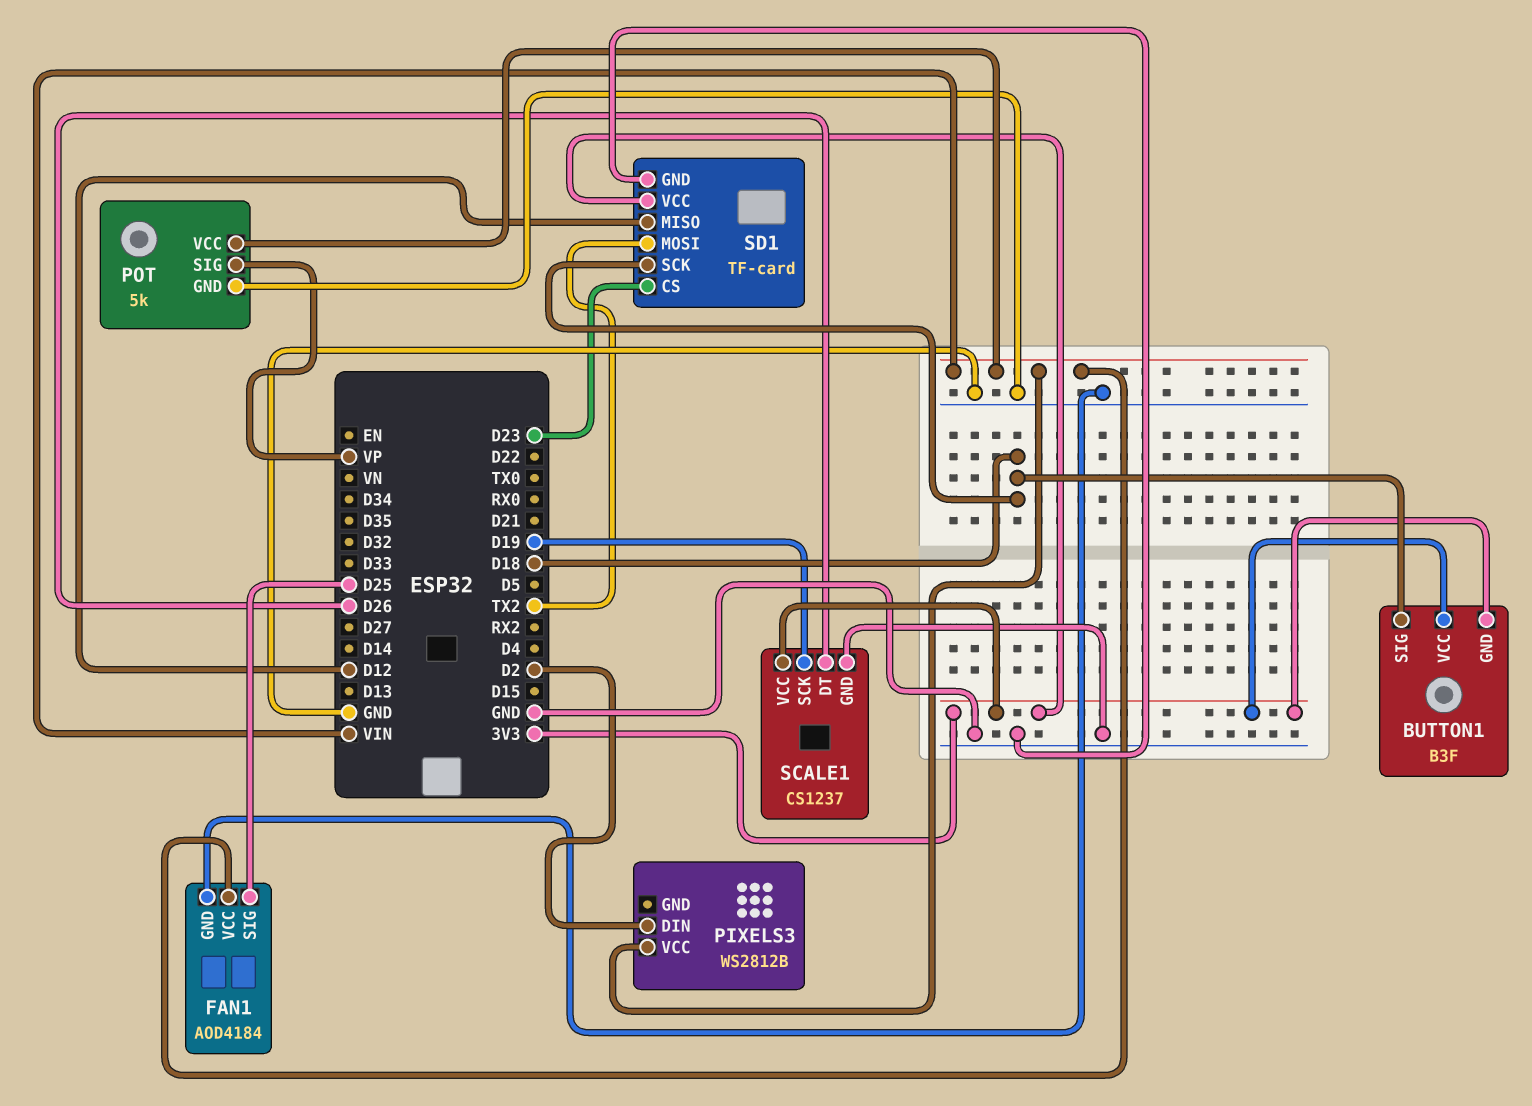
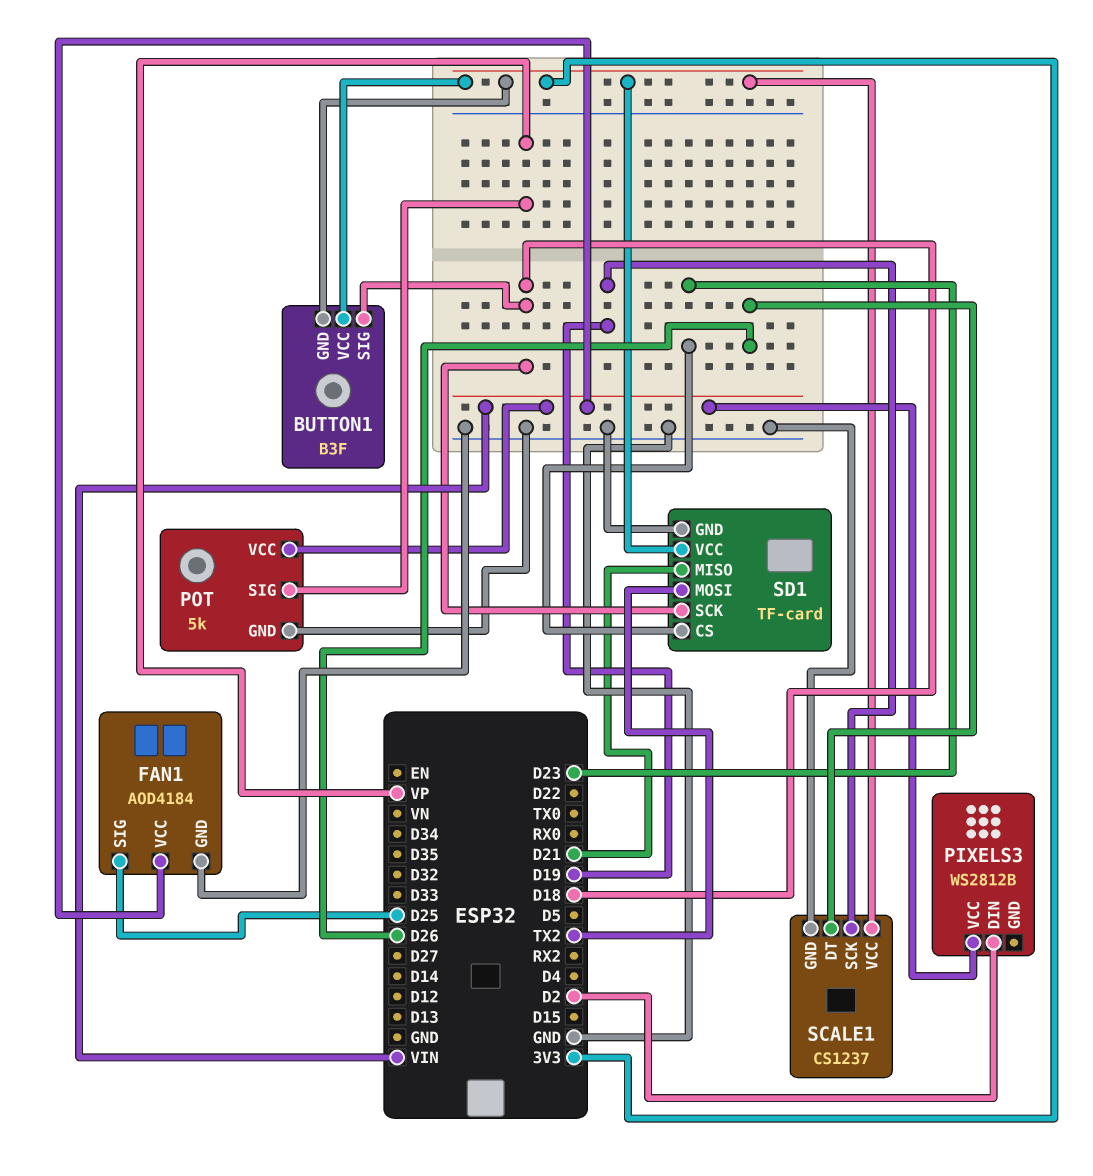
SD1 pin MISO: D12 -> D21

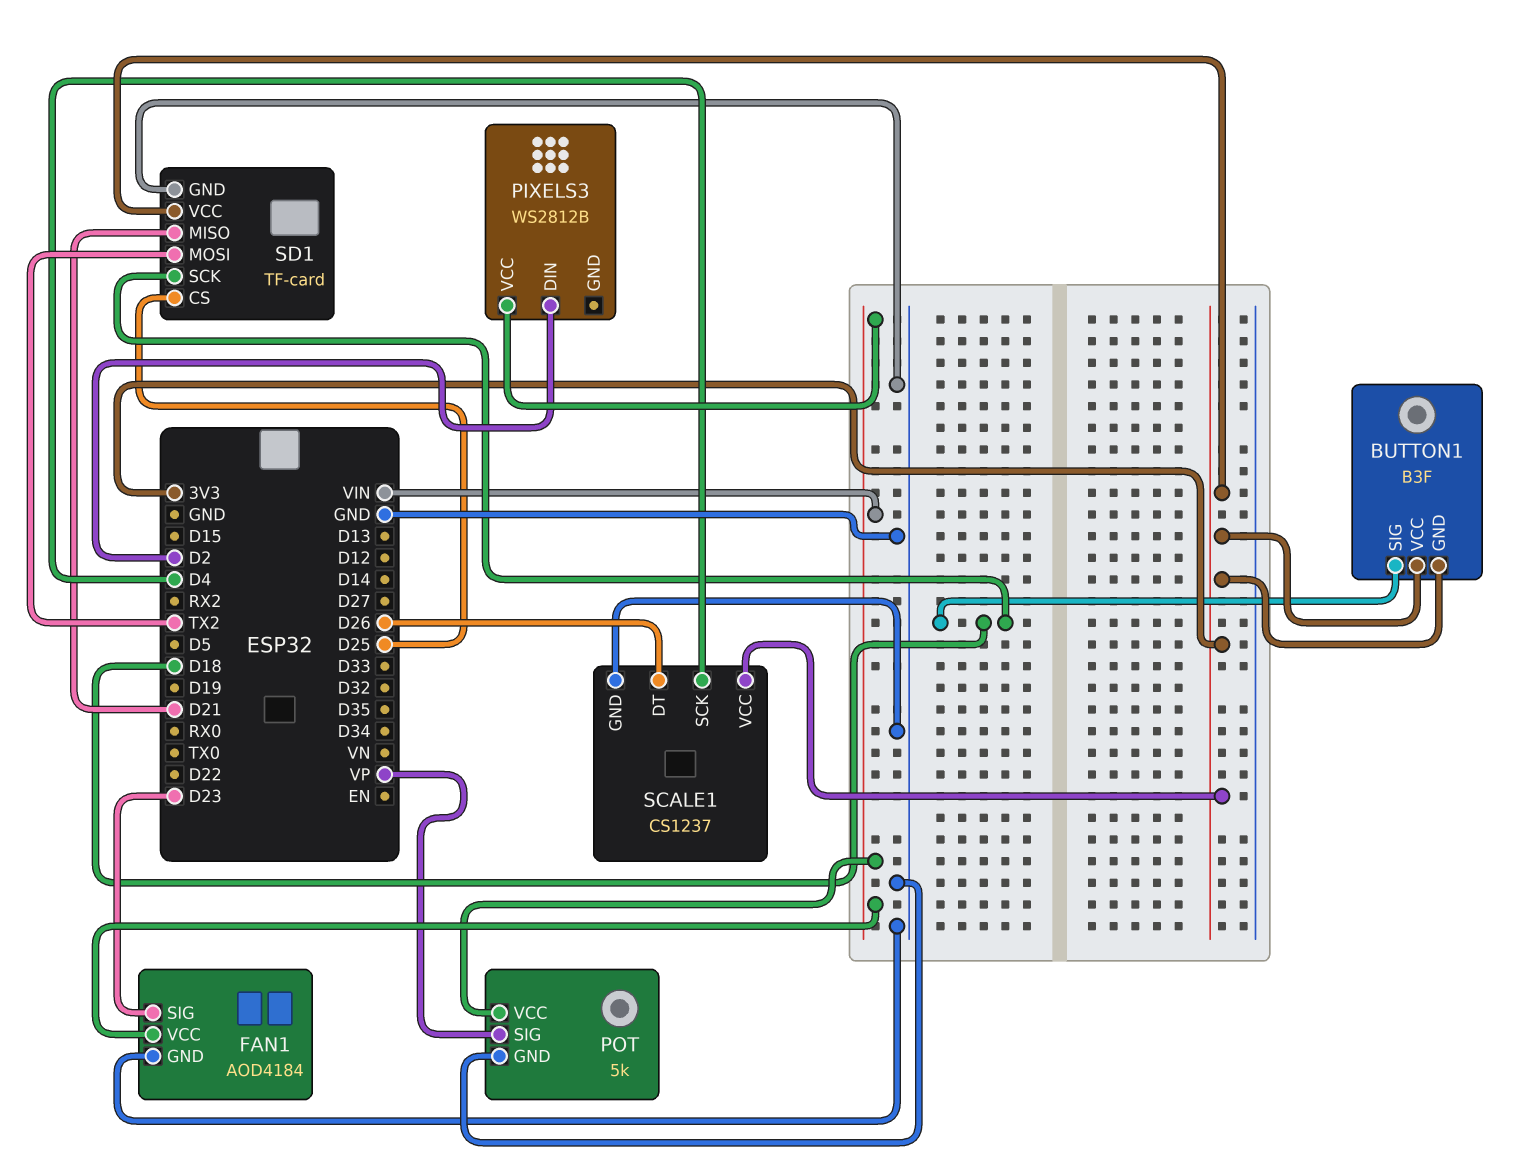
FAN1 pin SIG: D25 -> D23
SCALE1 pin SCK: D19 -> D4
SD1 pin CS: D23 -> D25

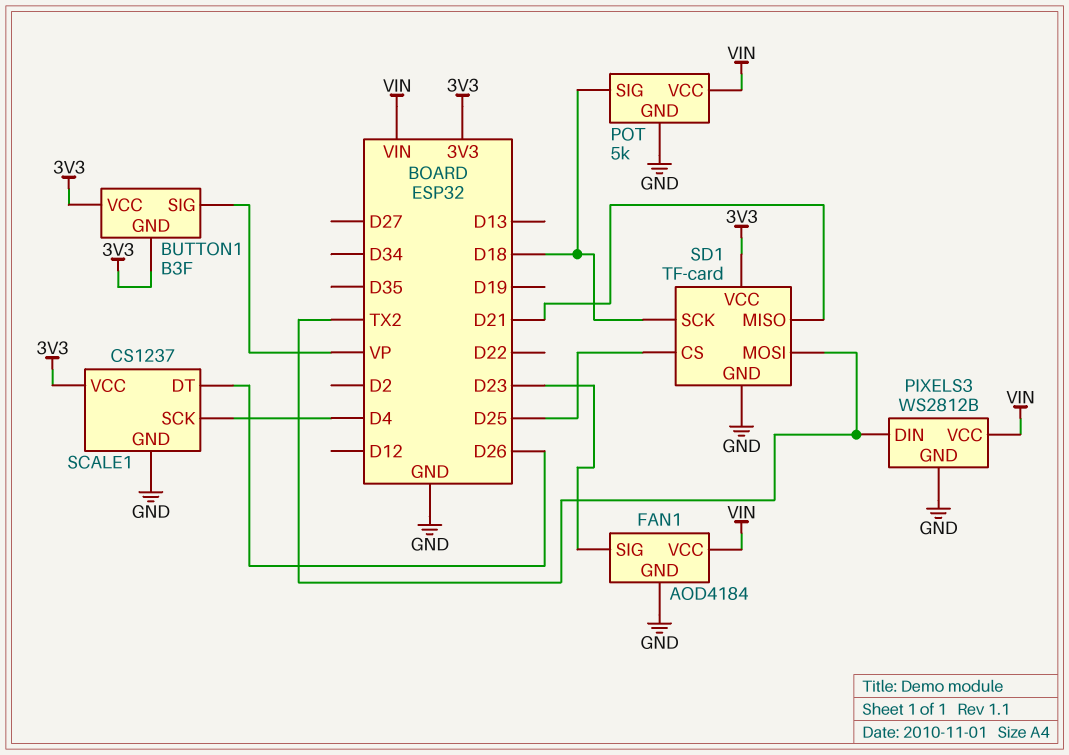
BUTTON1 pin SIG: D18 -> VP
PIXELS3 pin DIN: D2 -> TX2
PIXELS3 pin GND: none -> GND
POT pin SIG: VP -> D18

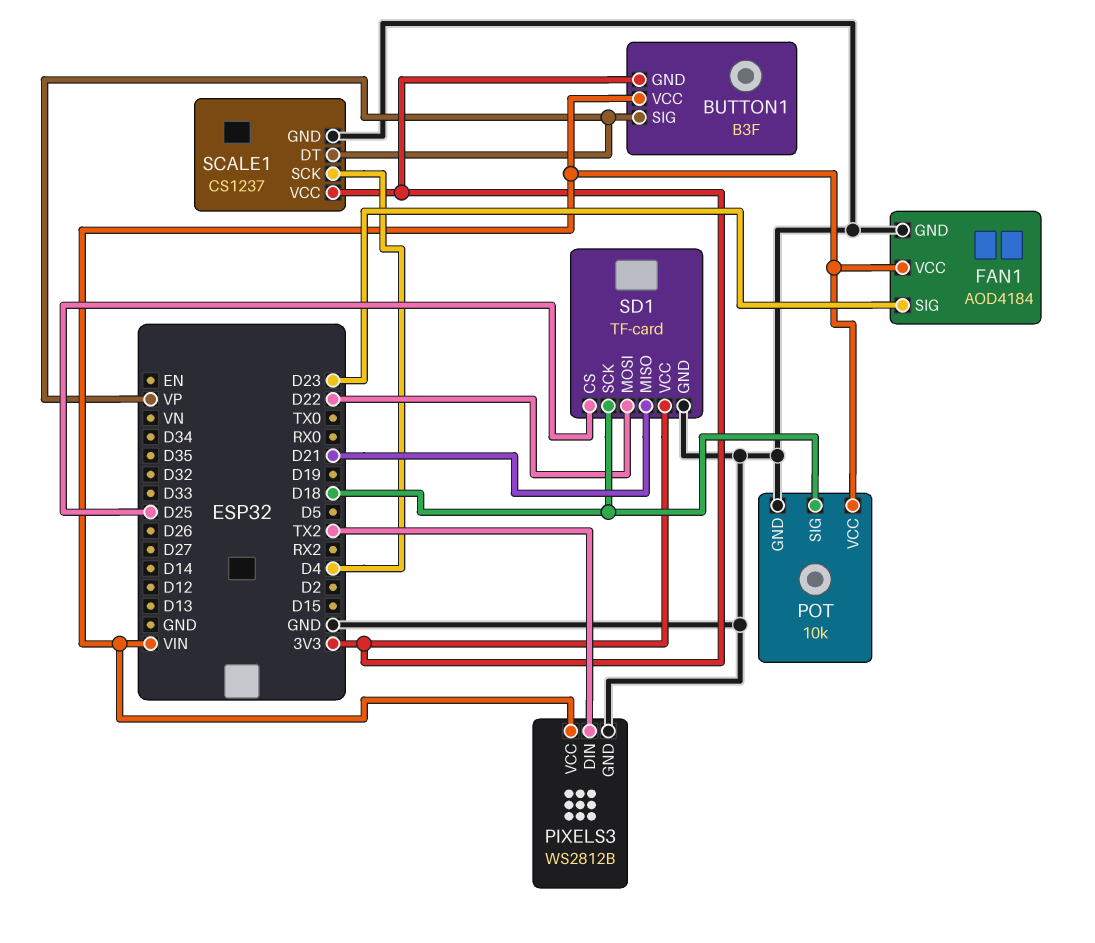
BUTTON1 pin VCC: 3V3 -> VIN
POT: 5k -> 10k
SCALE1 pin DT: D26 -> VP
SD1 pin MOSI: TX2 -> D22

